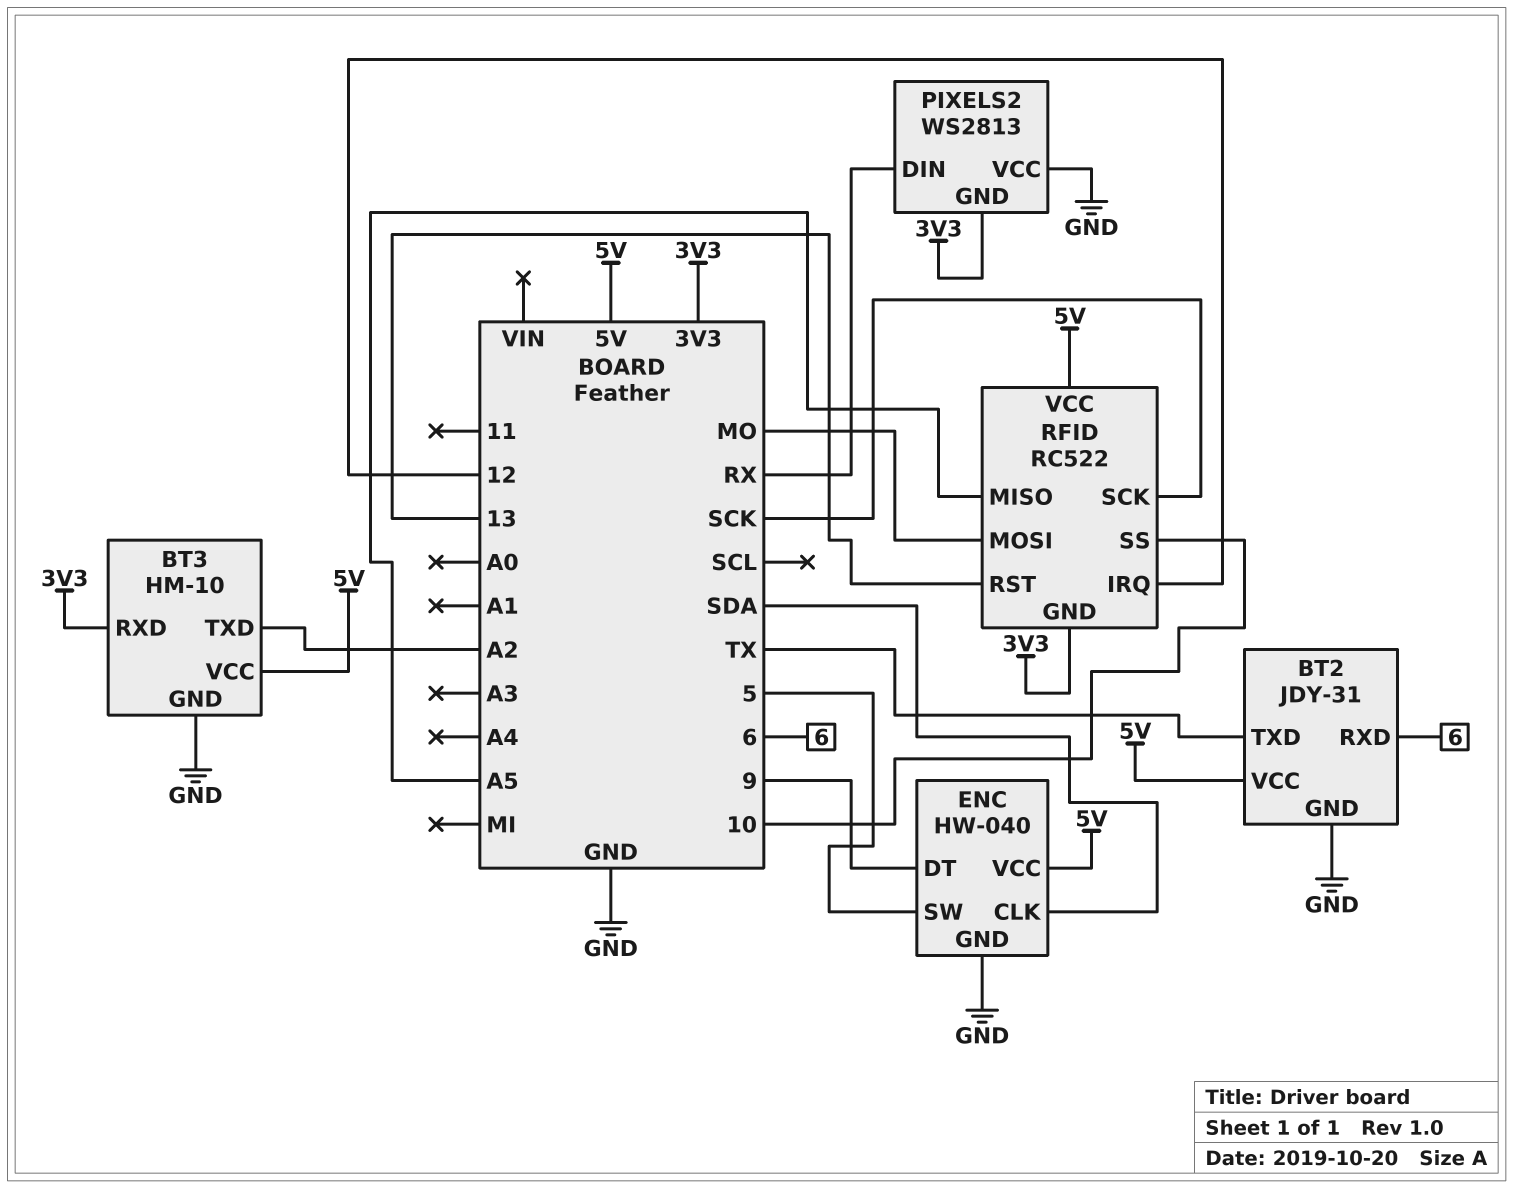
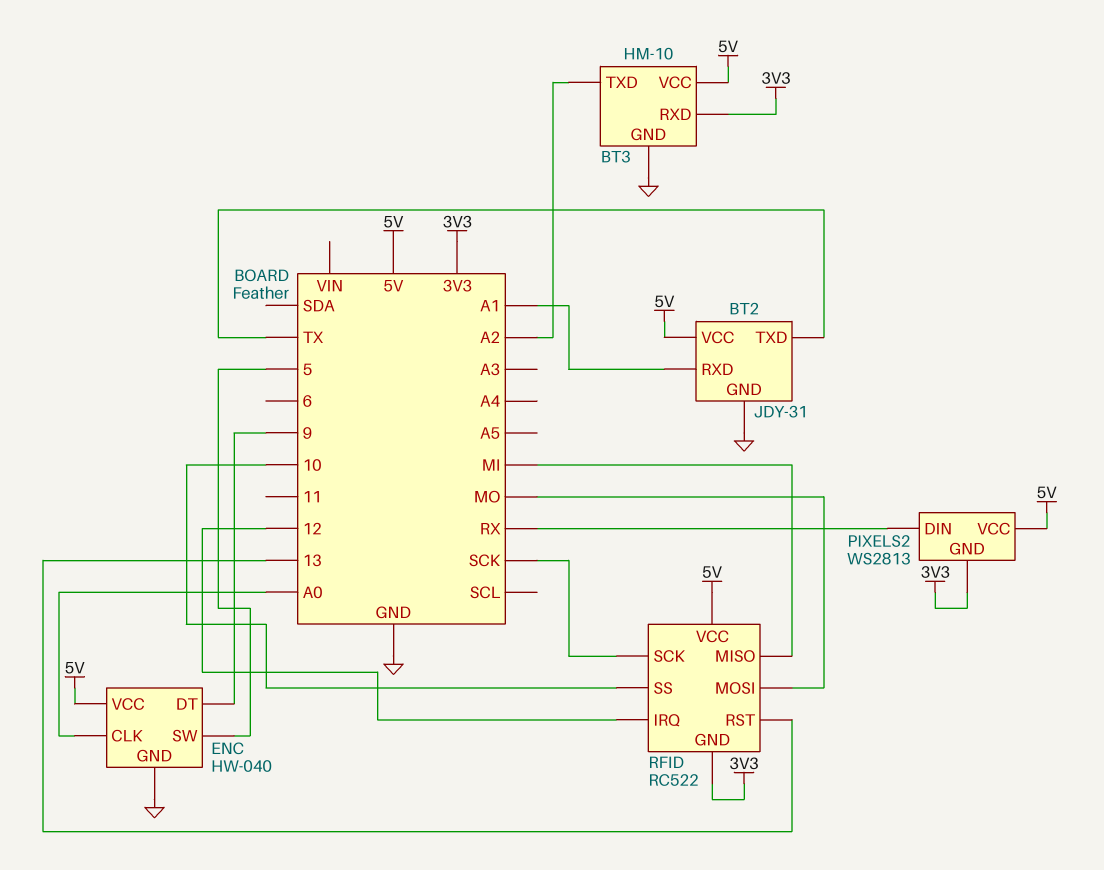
BT2 pin RXD: 6 -> A1
ENC pin CLK: SDA -> A0
PIXELS2 pin VCC: GND -> 5V
RFID pin MISO: A5 -> MI

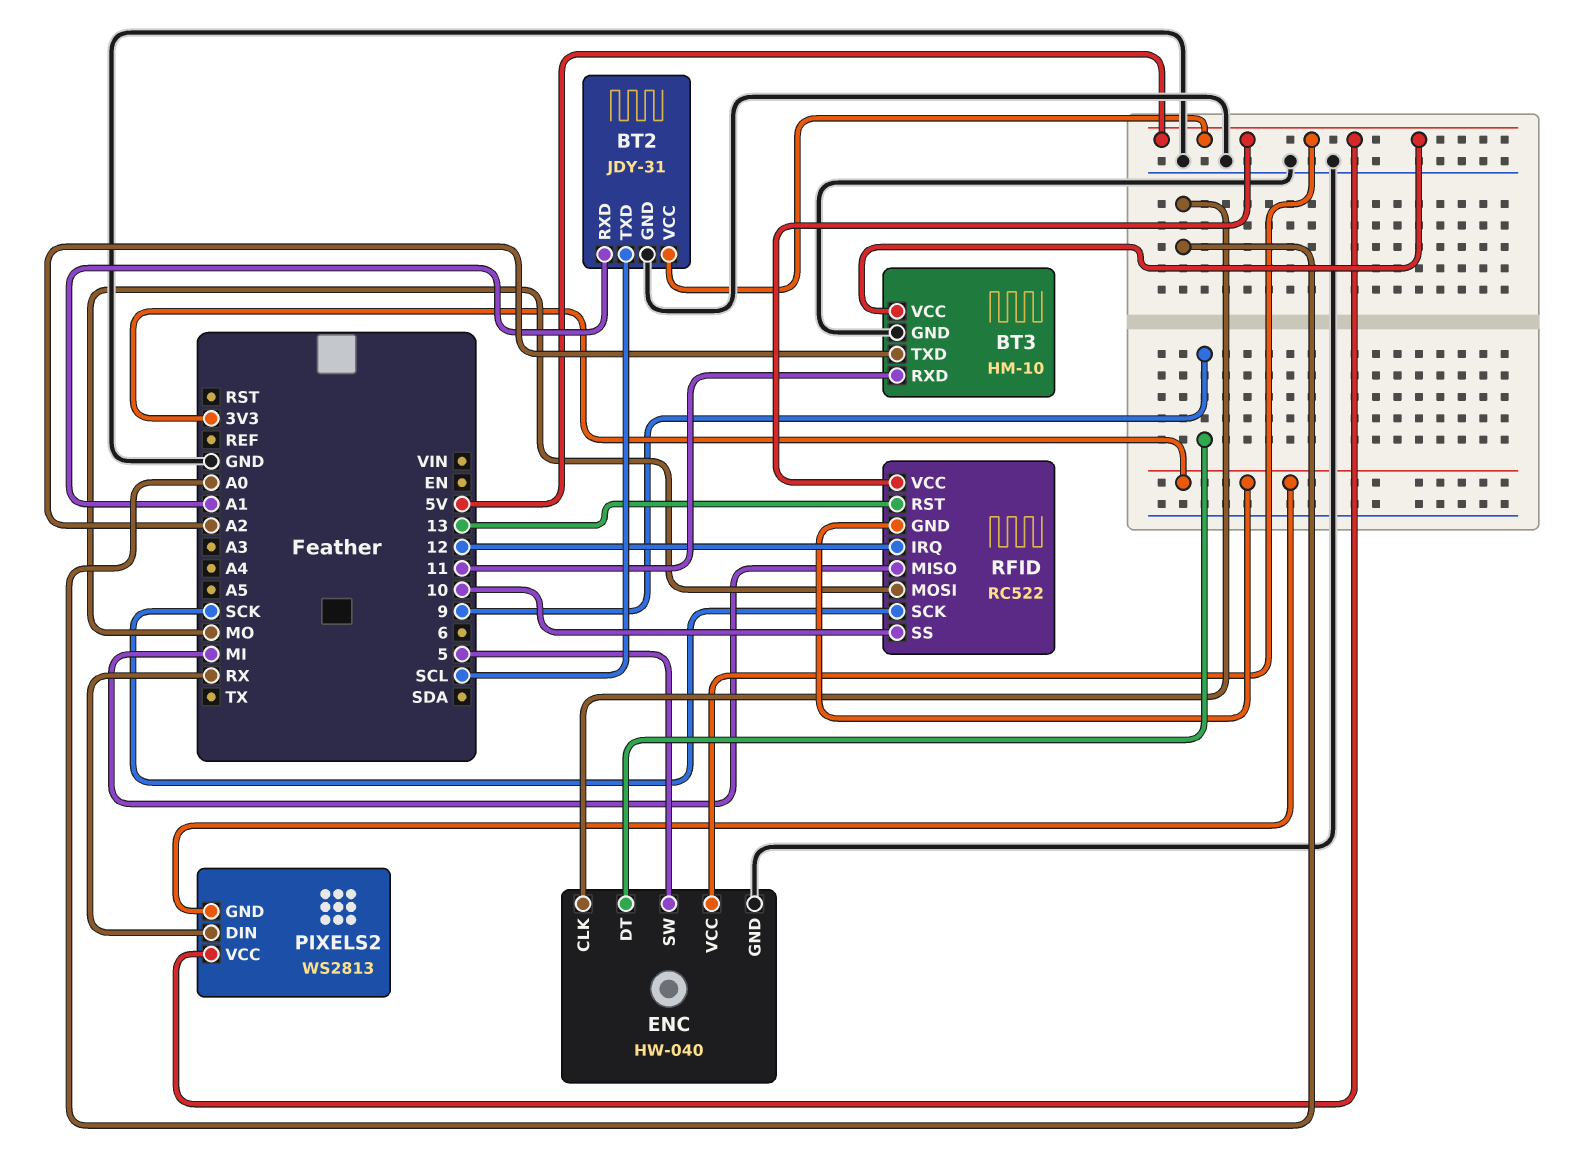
BT2 pin TXD: TX -> SCL
BT3 pin RXD: 3V3 -> 11

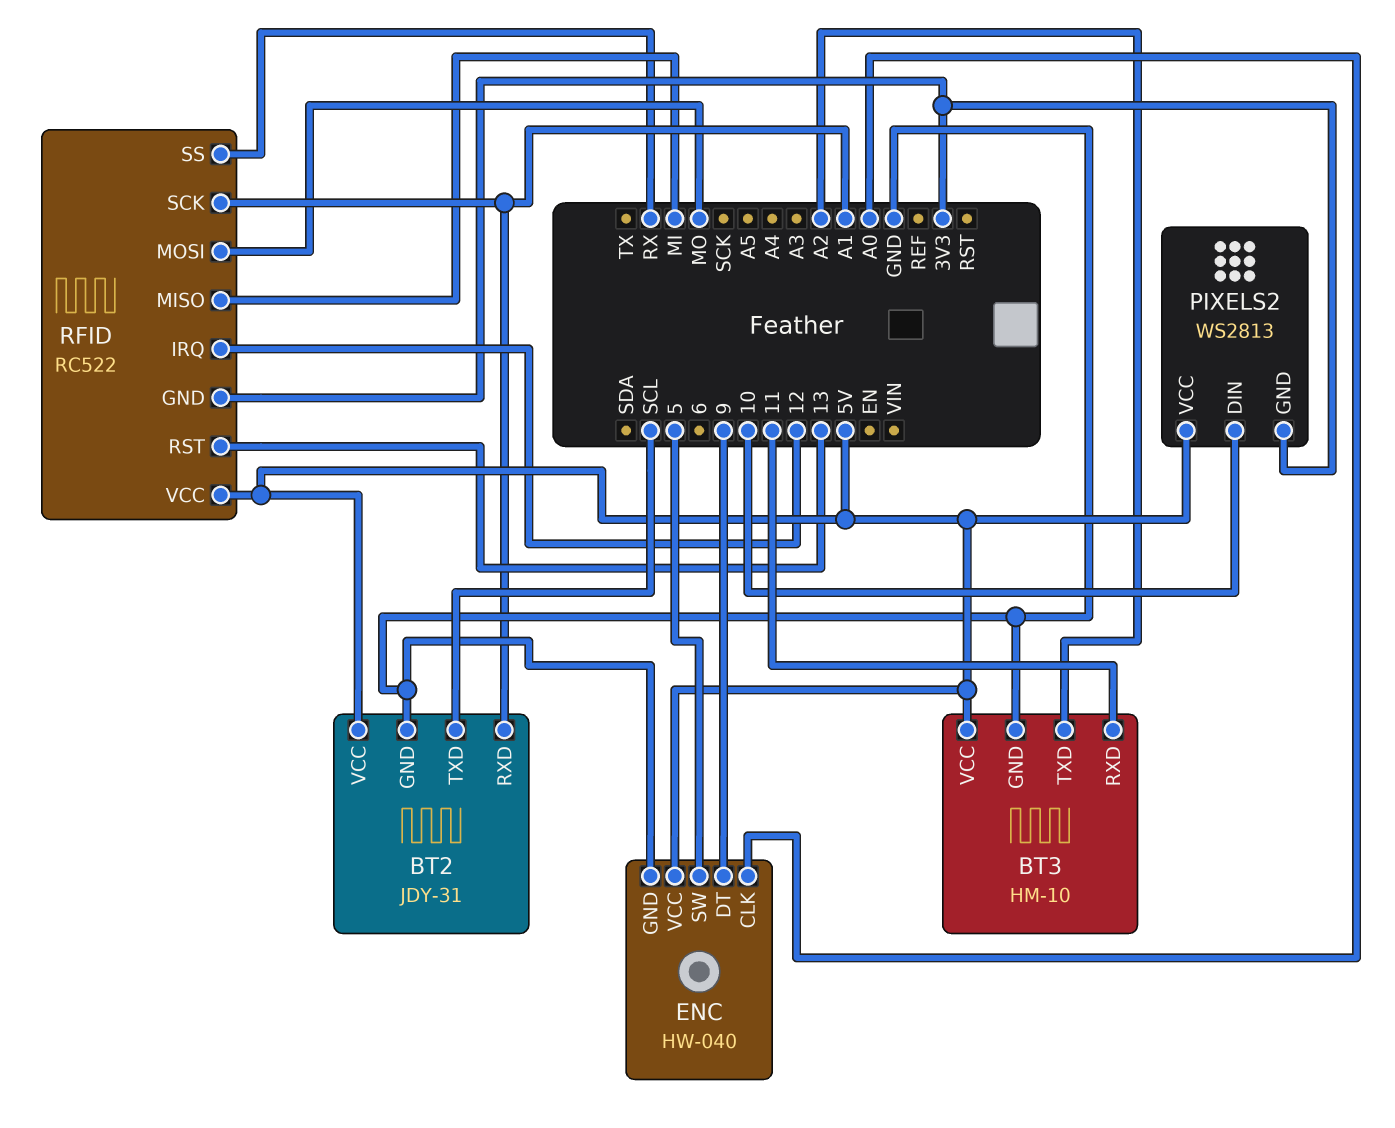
PIXELS2 pin DIN: RX -> 10
RFID pin SCK: SCK -> A1
RFID pin SS: 10 -> RX

